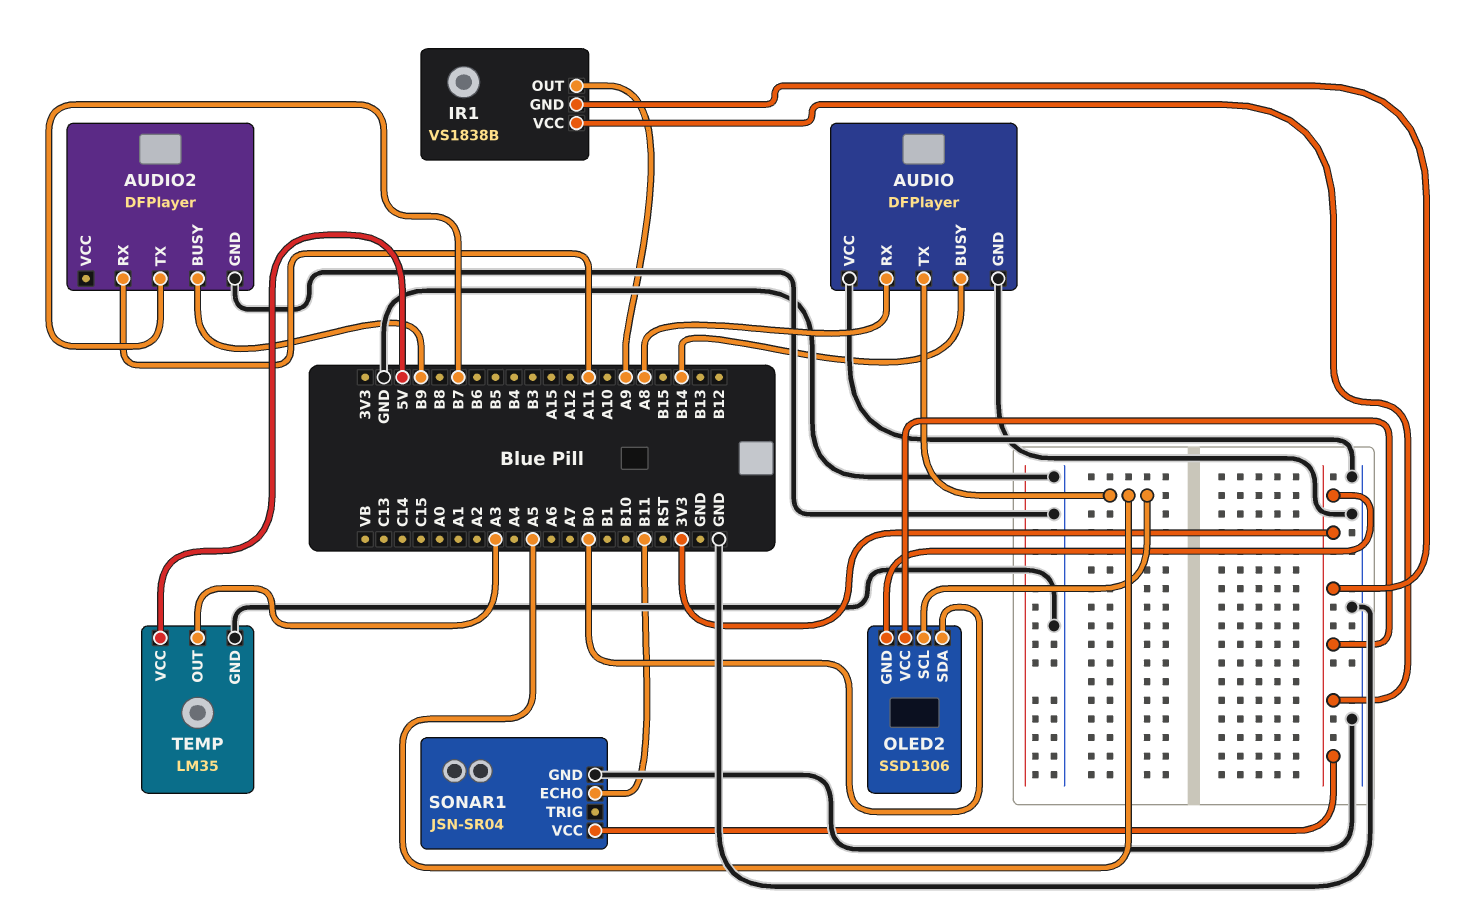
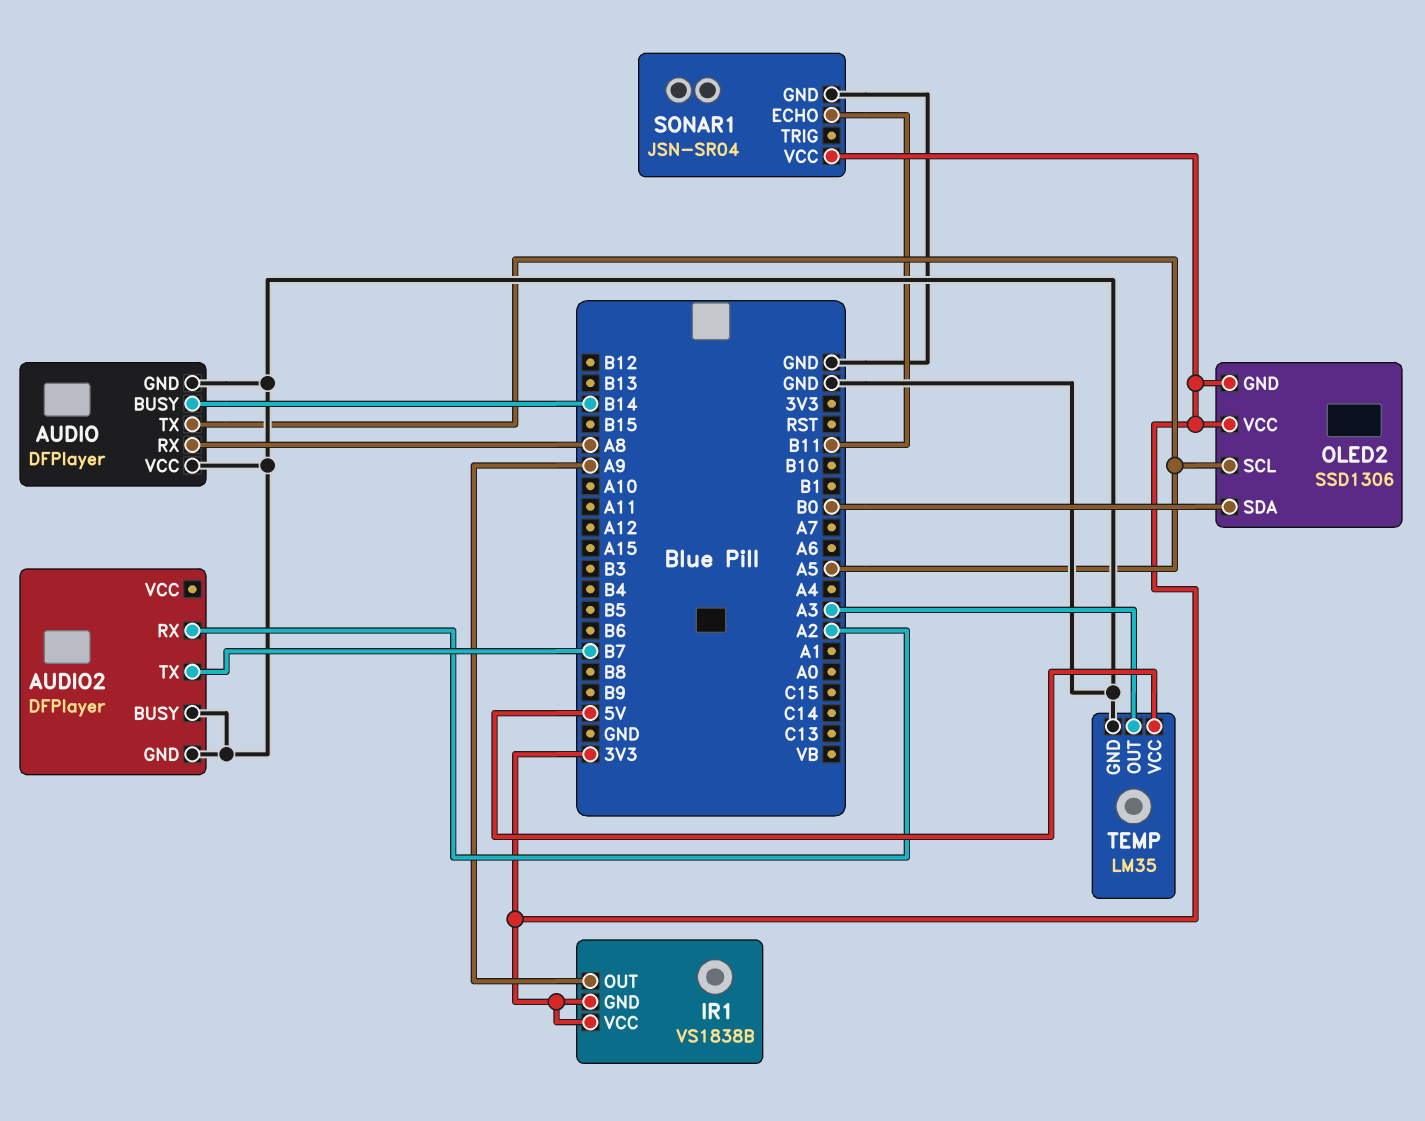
AUDIO2 pin BUSY: B9 -> GND
AUDIO2 pin RX: A11 -> A2

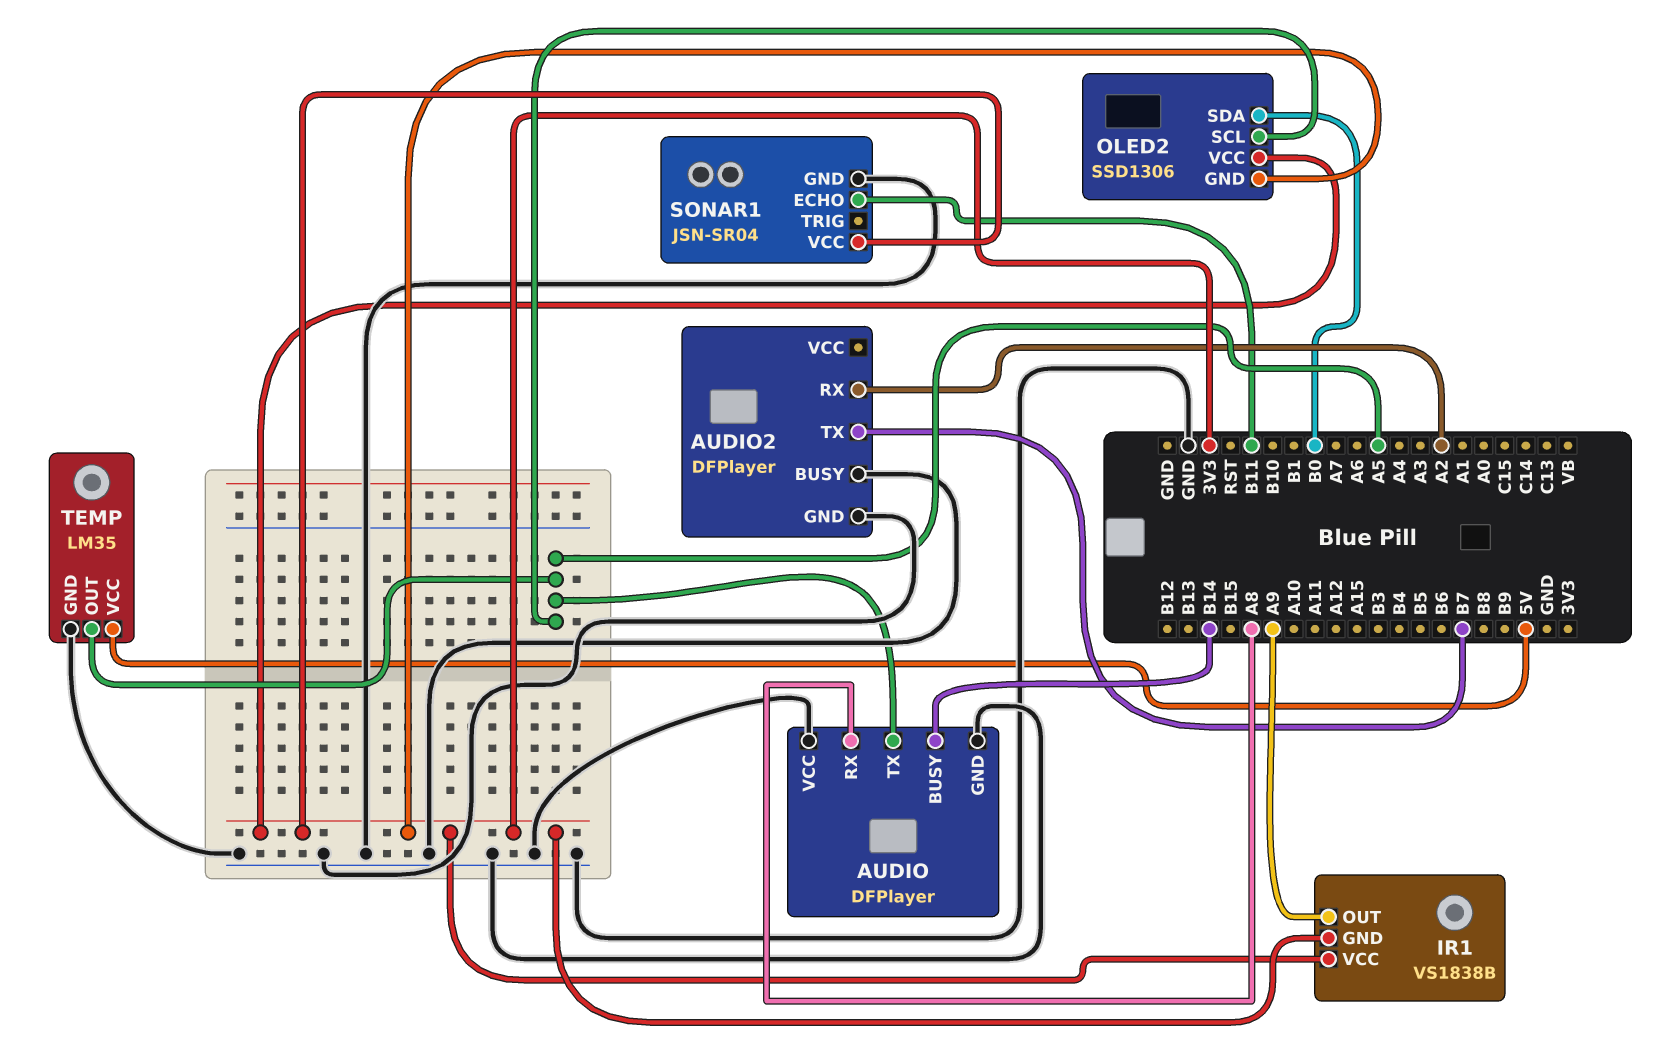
TEMP pin OUT: A3 -> A5

